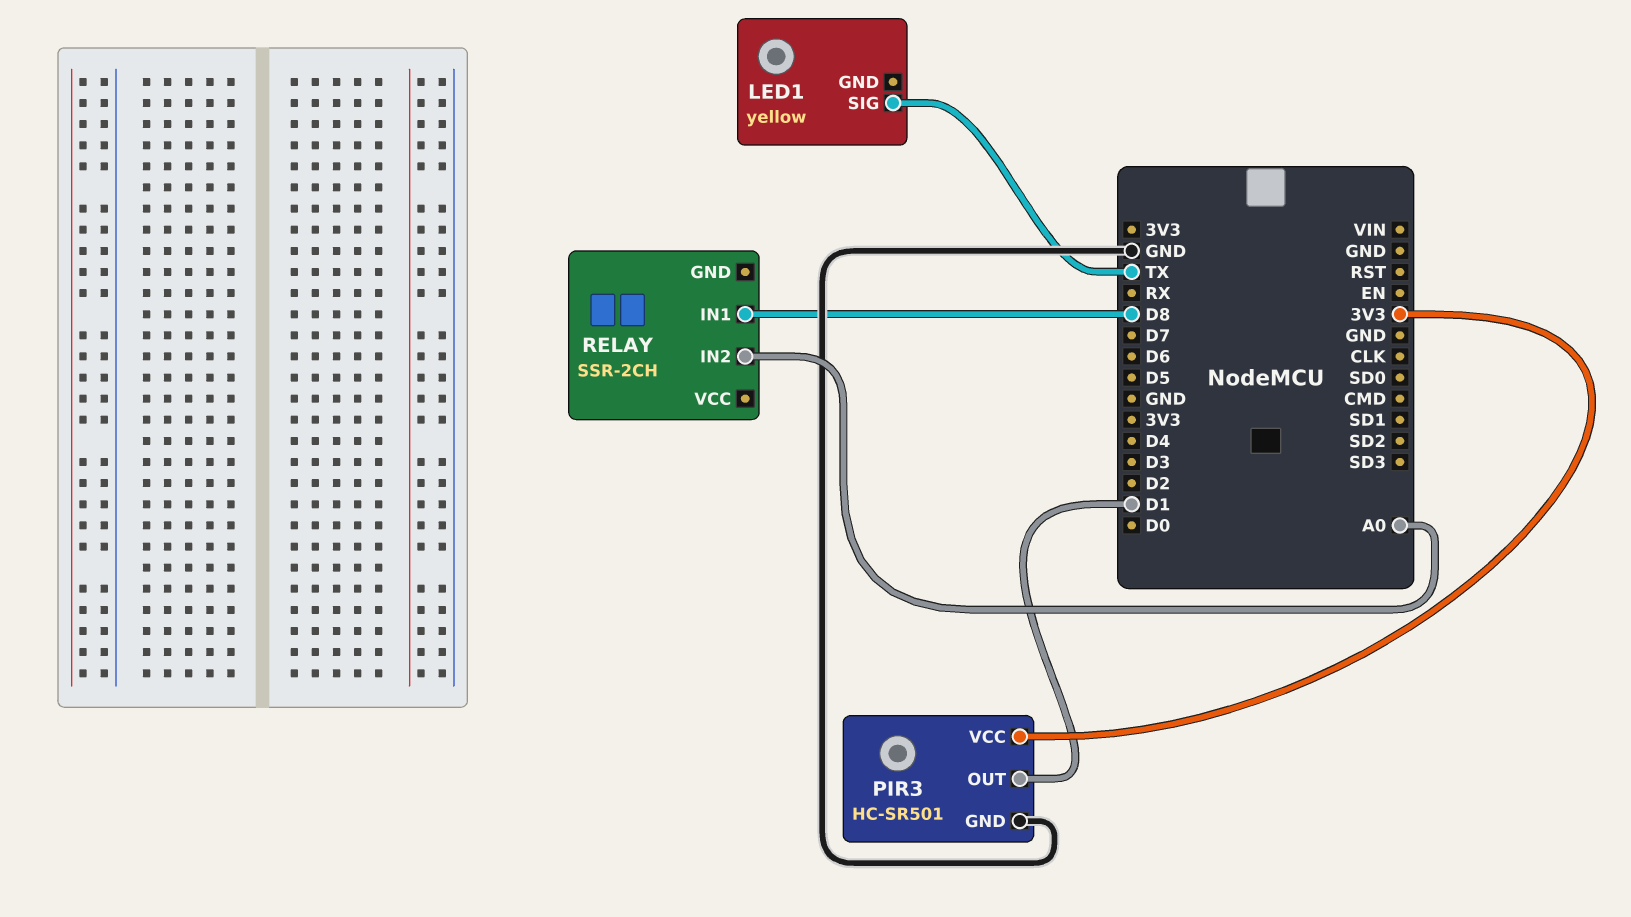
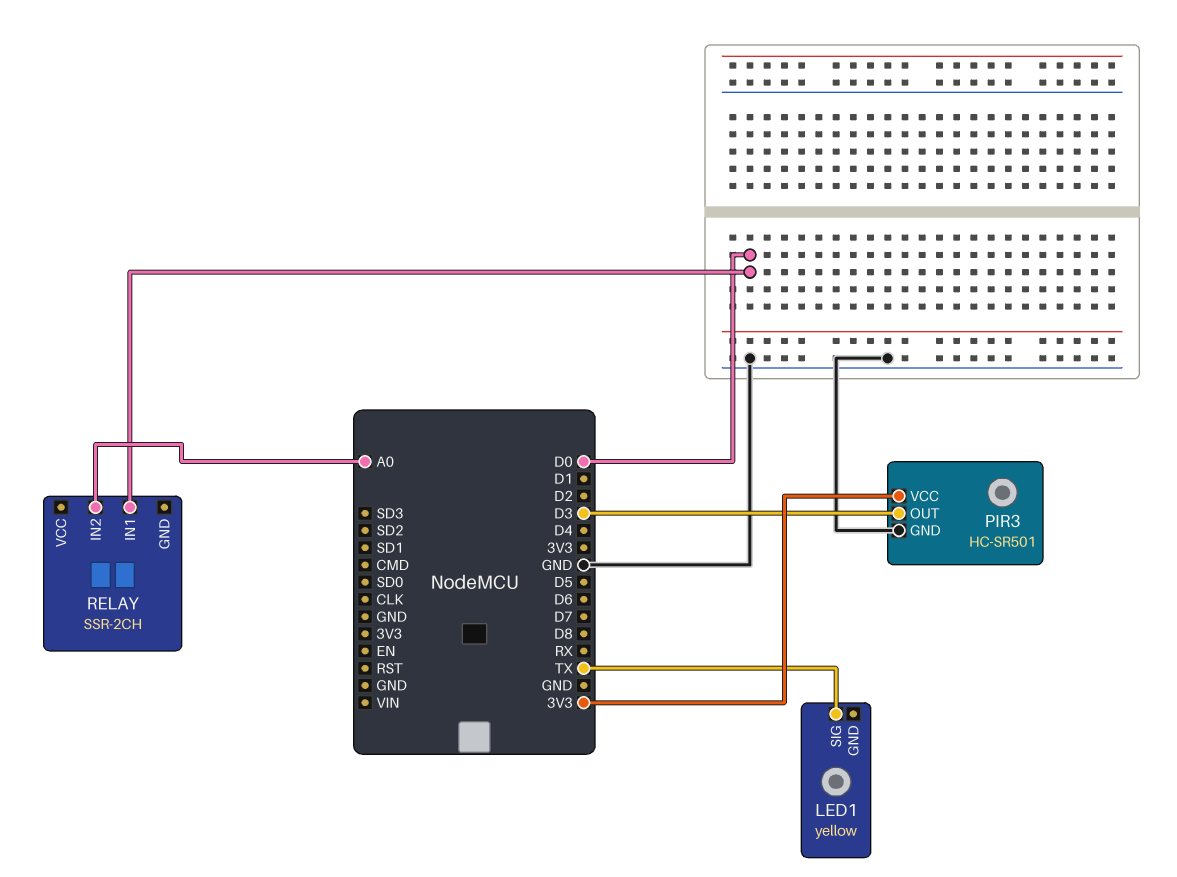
PIR3 pin OUT: D1 -> D3
RELAY pin IN1: D8 -> D0

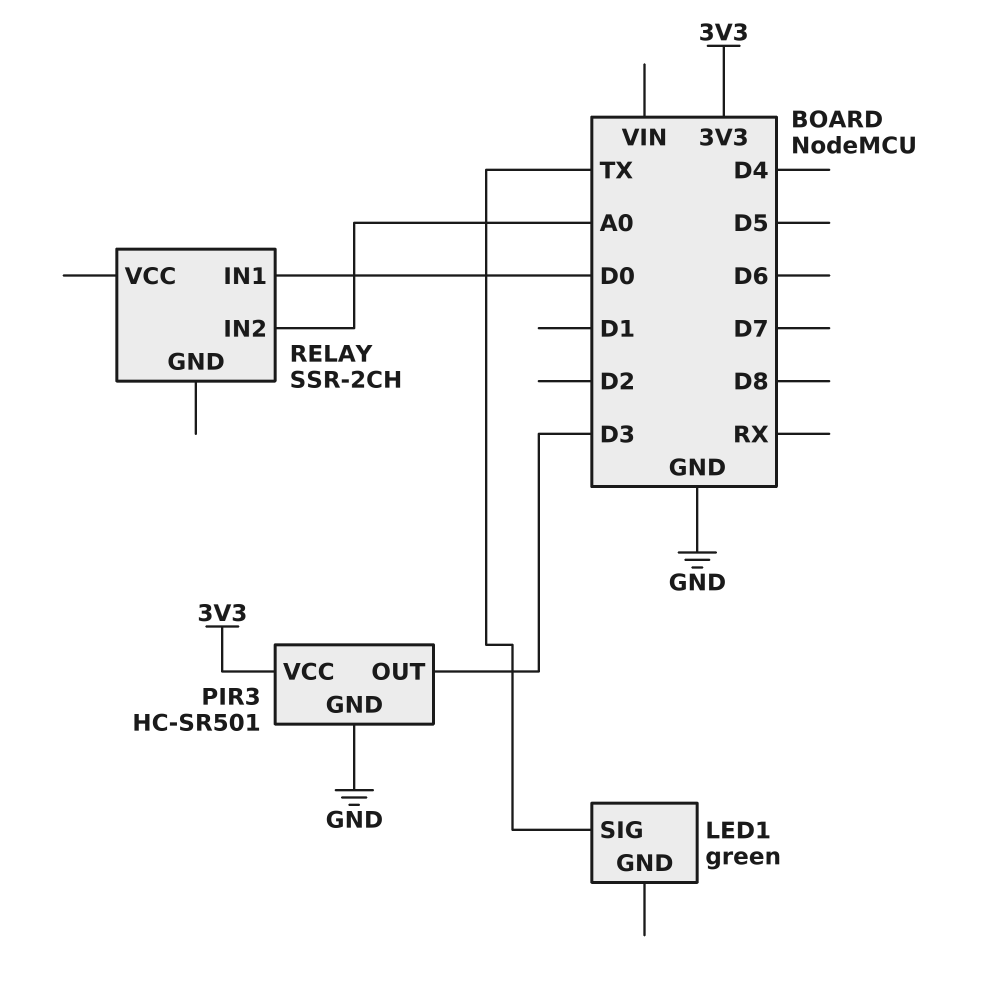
LED1: yellow -> green

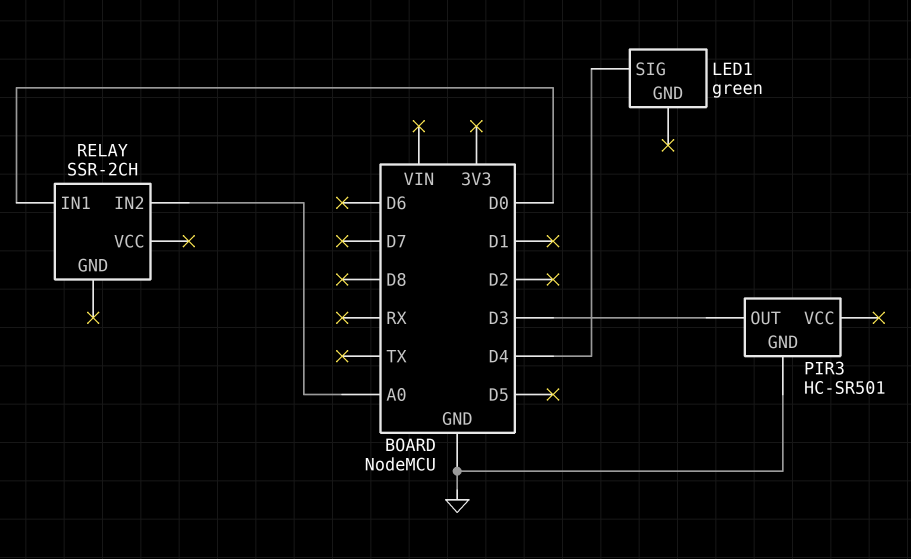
LED1 pin SIG: TX -> D4
PIR3 pin VCC: 3V3 -> none

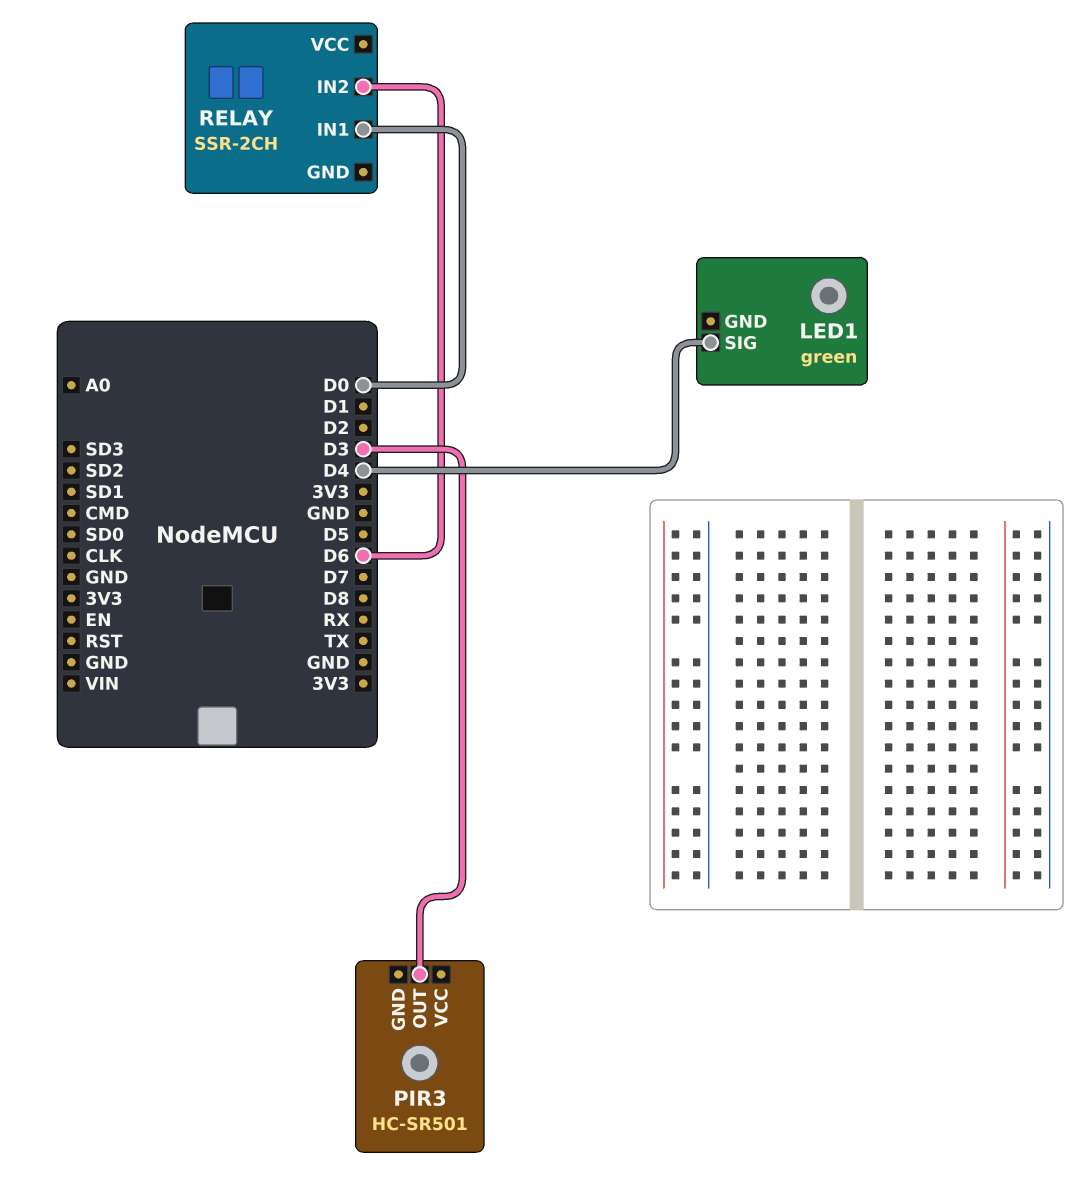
PIR3 pin GND: GND -> none
RELAY pin IN2: A0 -> D6

